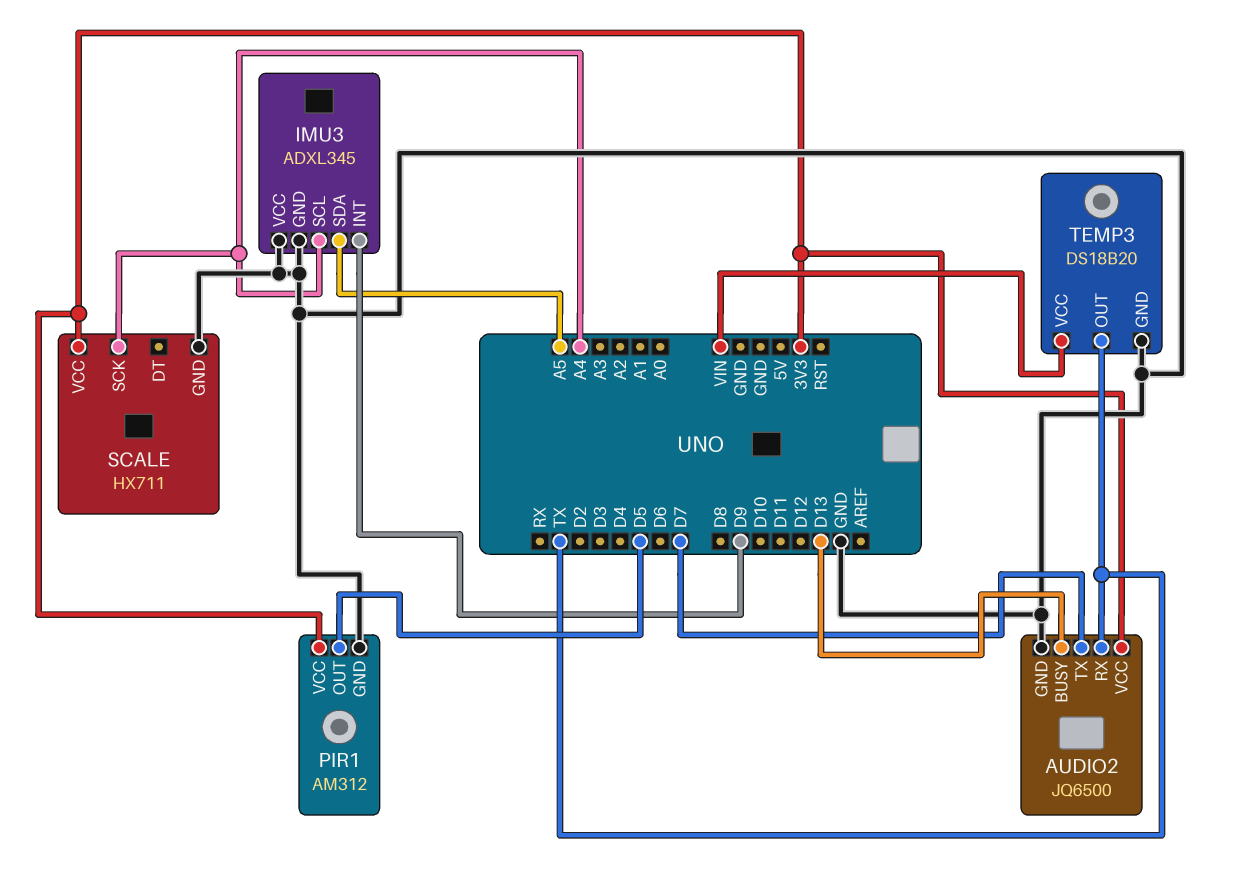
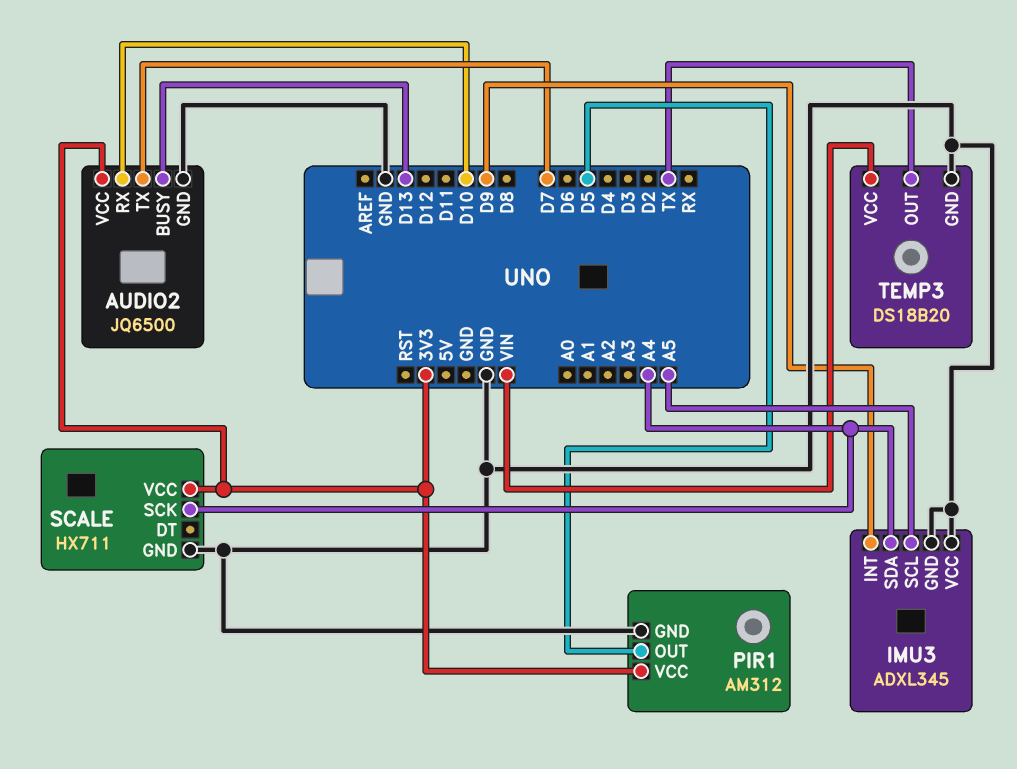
AUDIO2 pin RX: TX -> D10
IMU3 pin SCL: A4 -> A5
IMU3 pin SDA: A5 -> A4

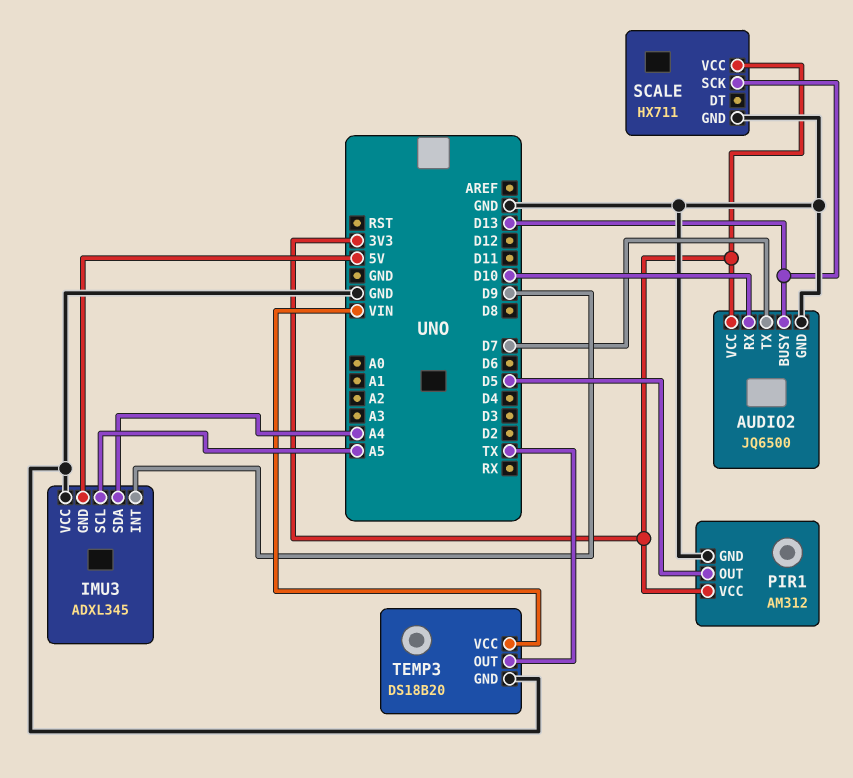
IMU3 pin GND: GND -> 5V
SCALE pin SCK: A4 -> D13

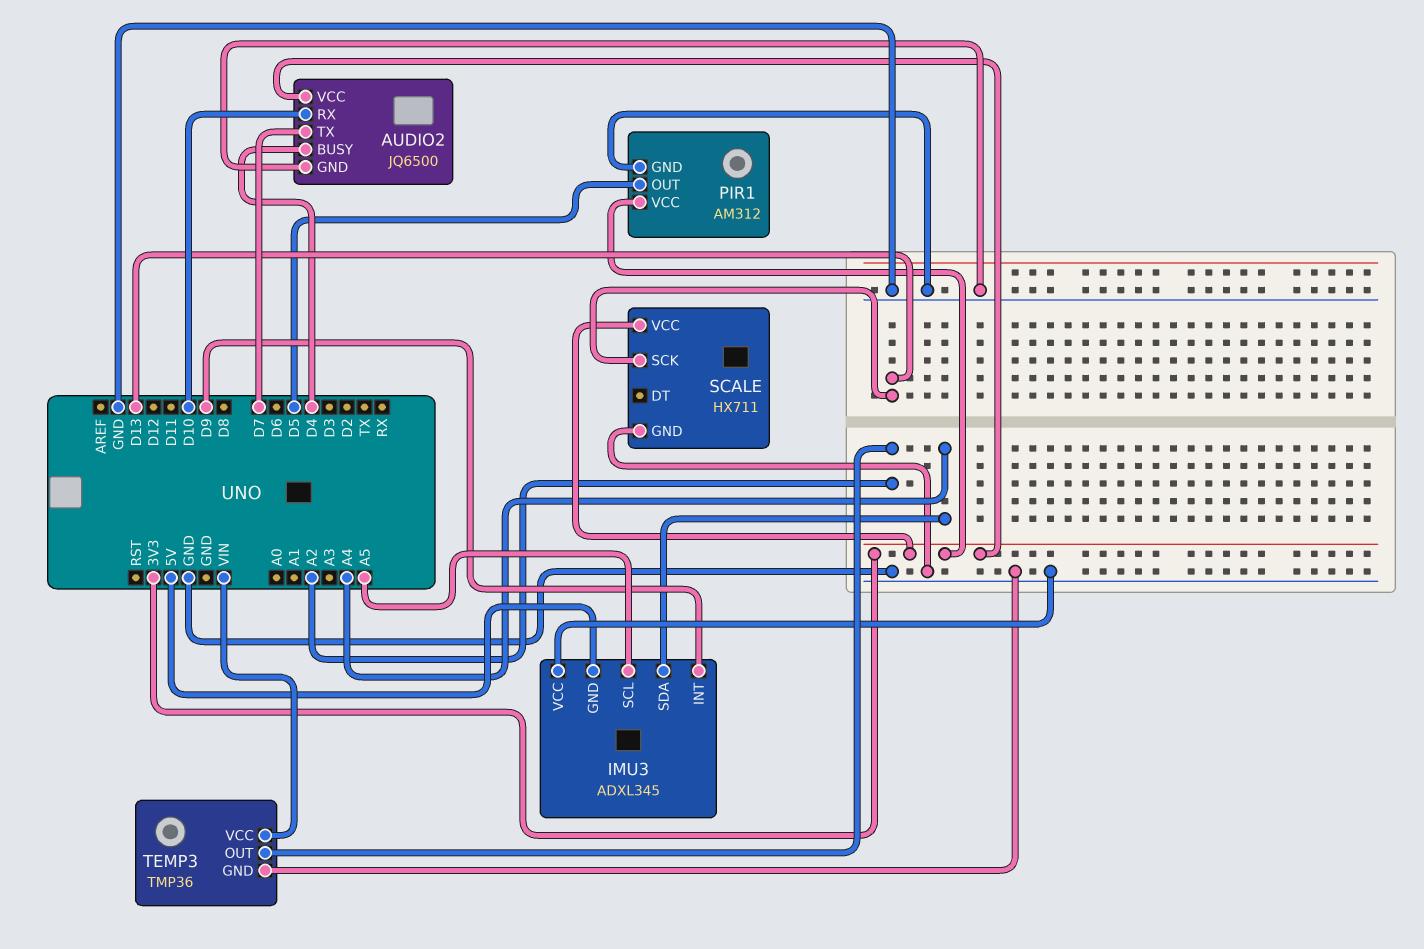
AUDIO2 pin BUSY: D13 -> D4
TEMP3: DS18B20 -> TMP36
TEMP3 pin OUT: TX -> A2

